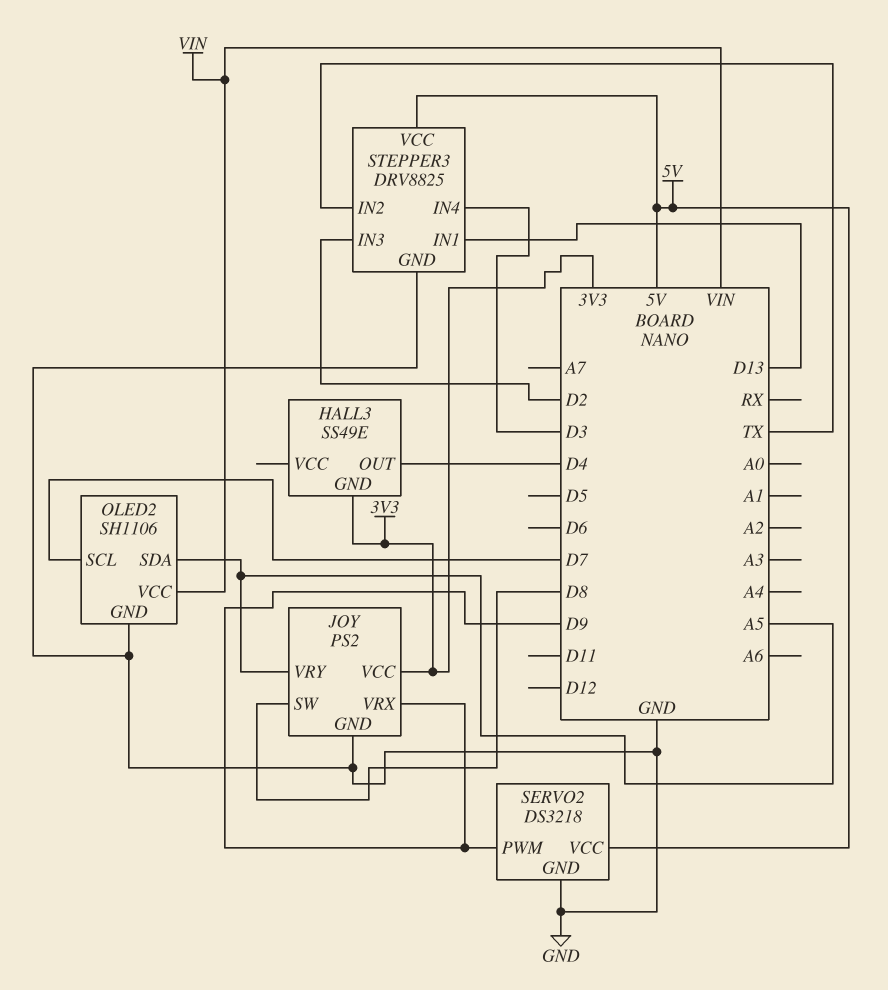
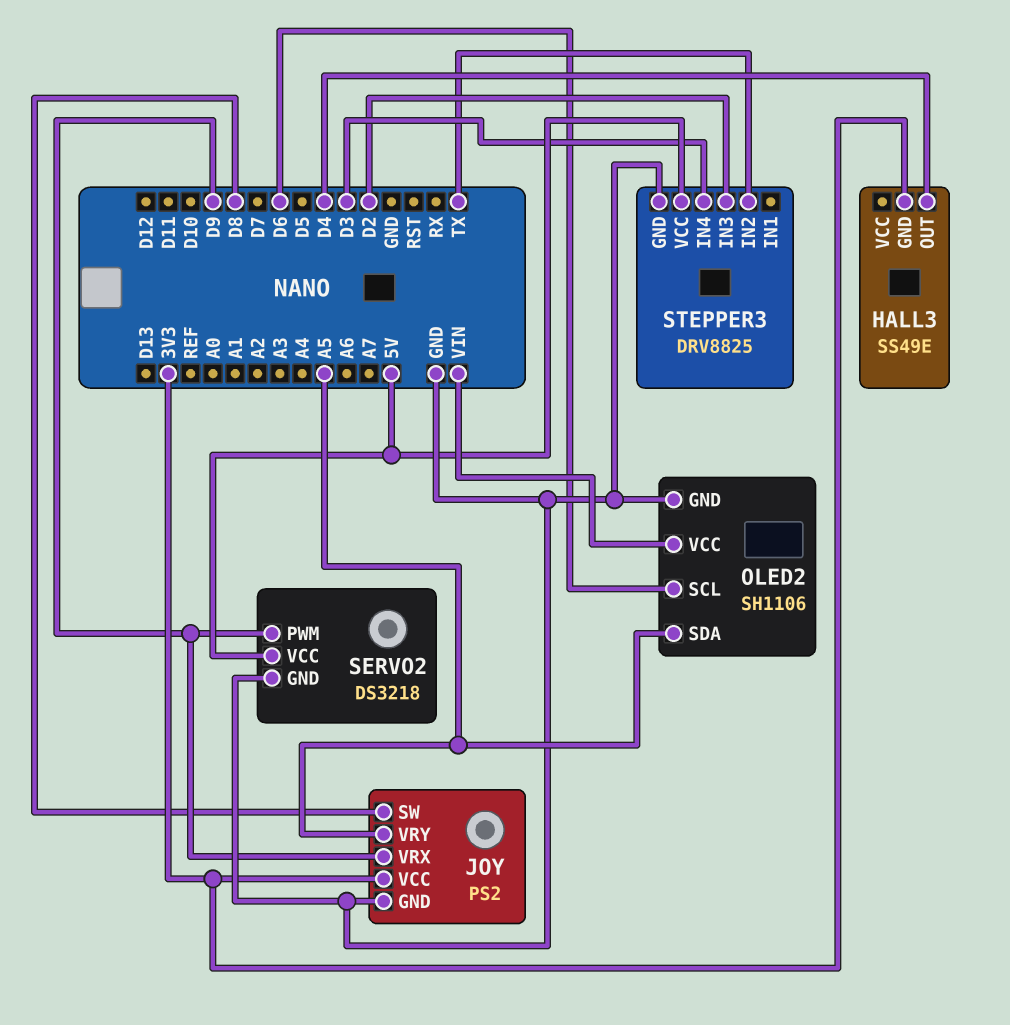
OLED2 pin SCL: D7 -> D6
STEPPER3 pin IN1: D13 -> none

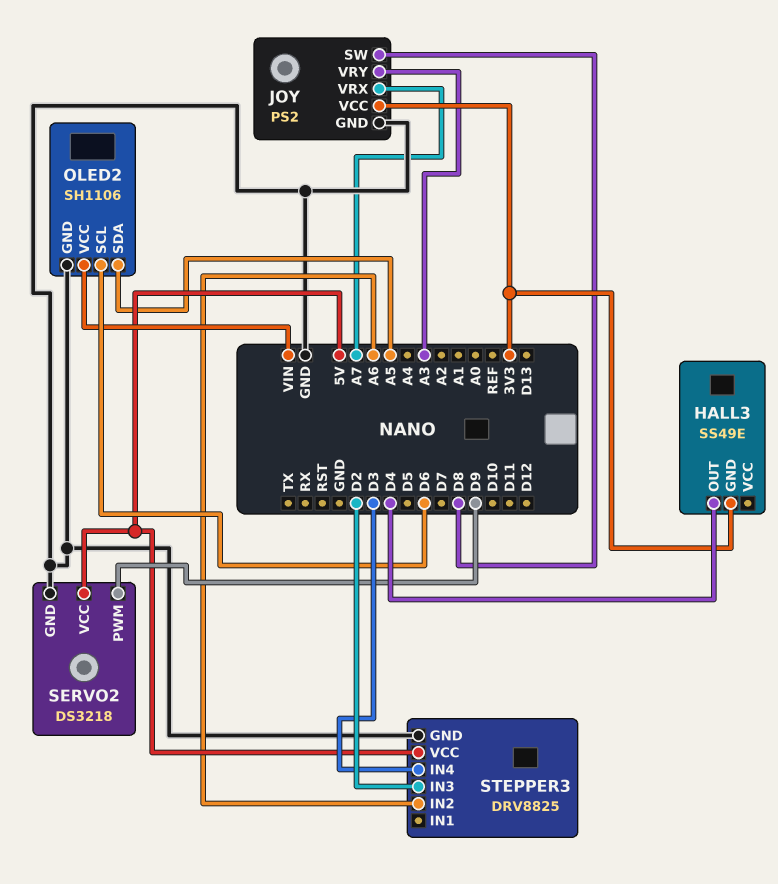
JOY pin VRX: D9 -> A7
JOY pin VRY: A5 -> A3
STEPPER3 pin IN2: TX -> A6

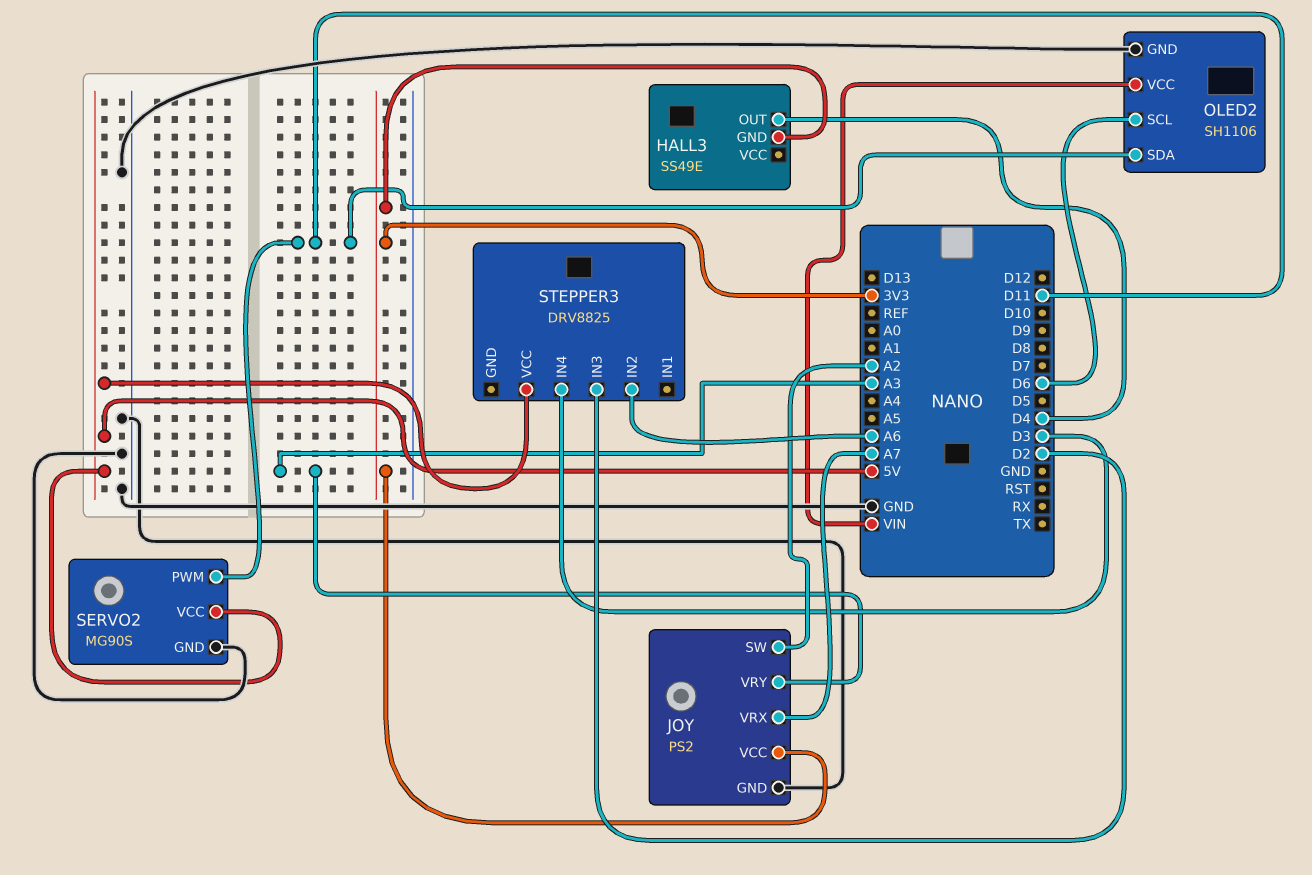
JOY pin SW: D8 -> A2
OLED2 pin SDA: A5 -> D11
SERVO2: DS3218 -> MG90S
SERVO2 pin PWM: D9 -> D11
STEPPER3 pin GND: GND -> none

